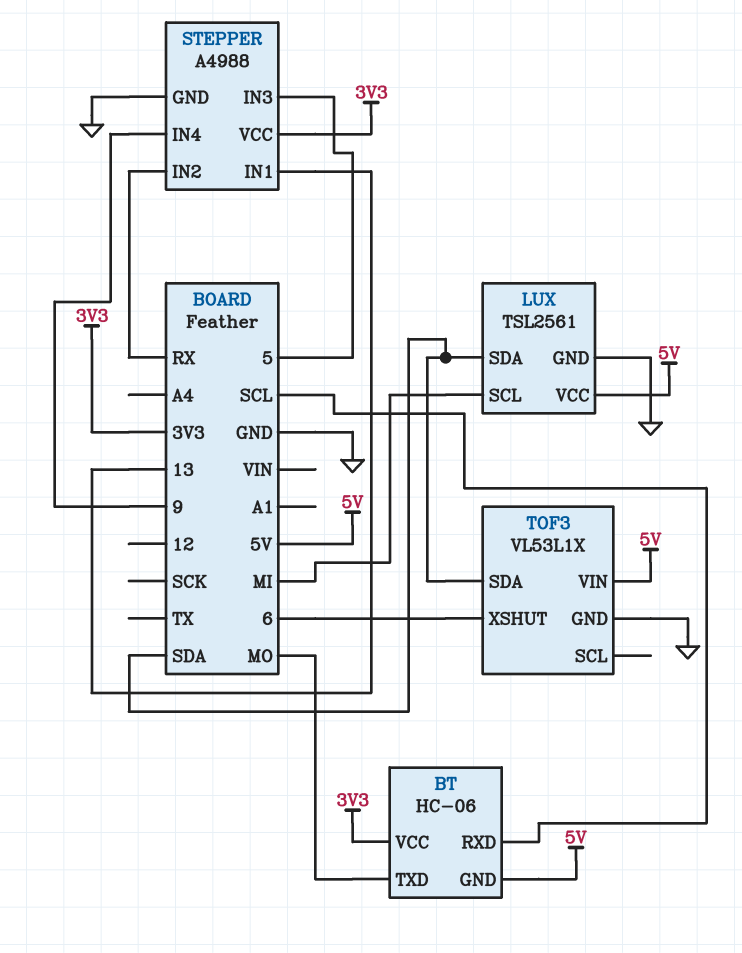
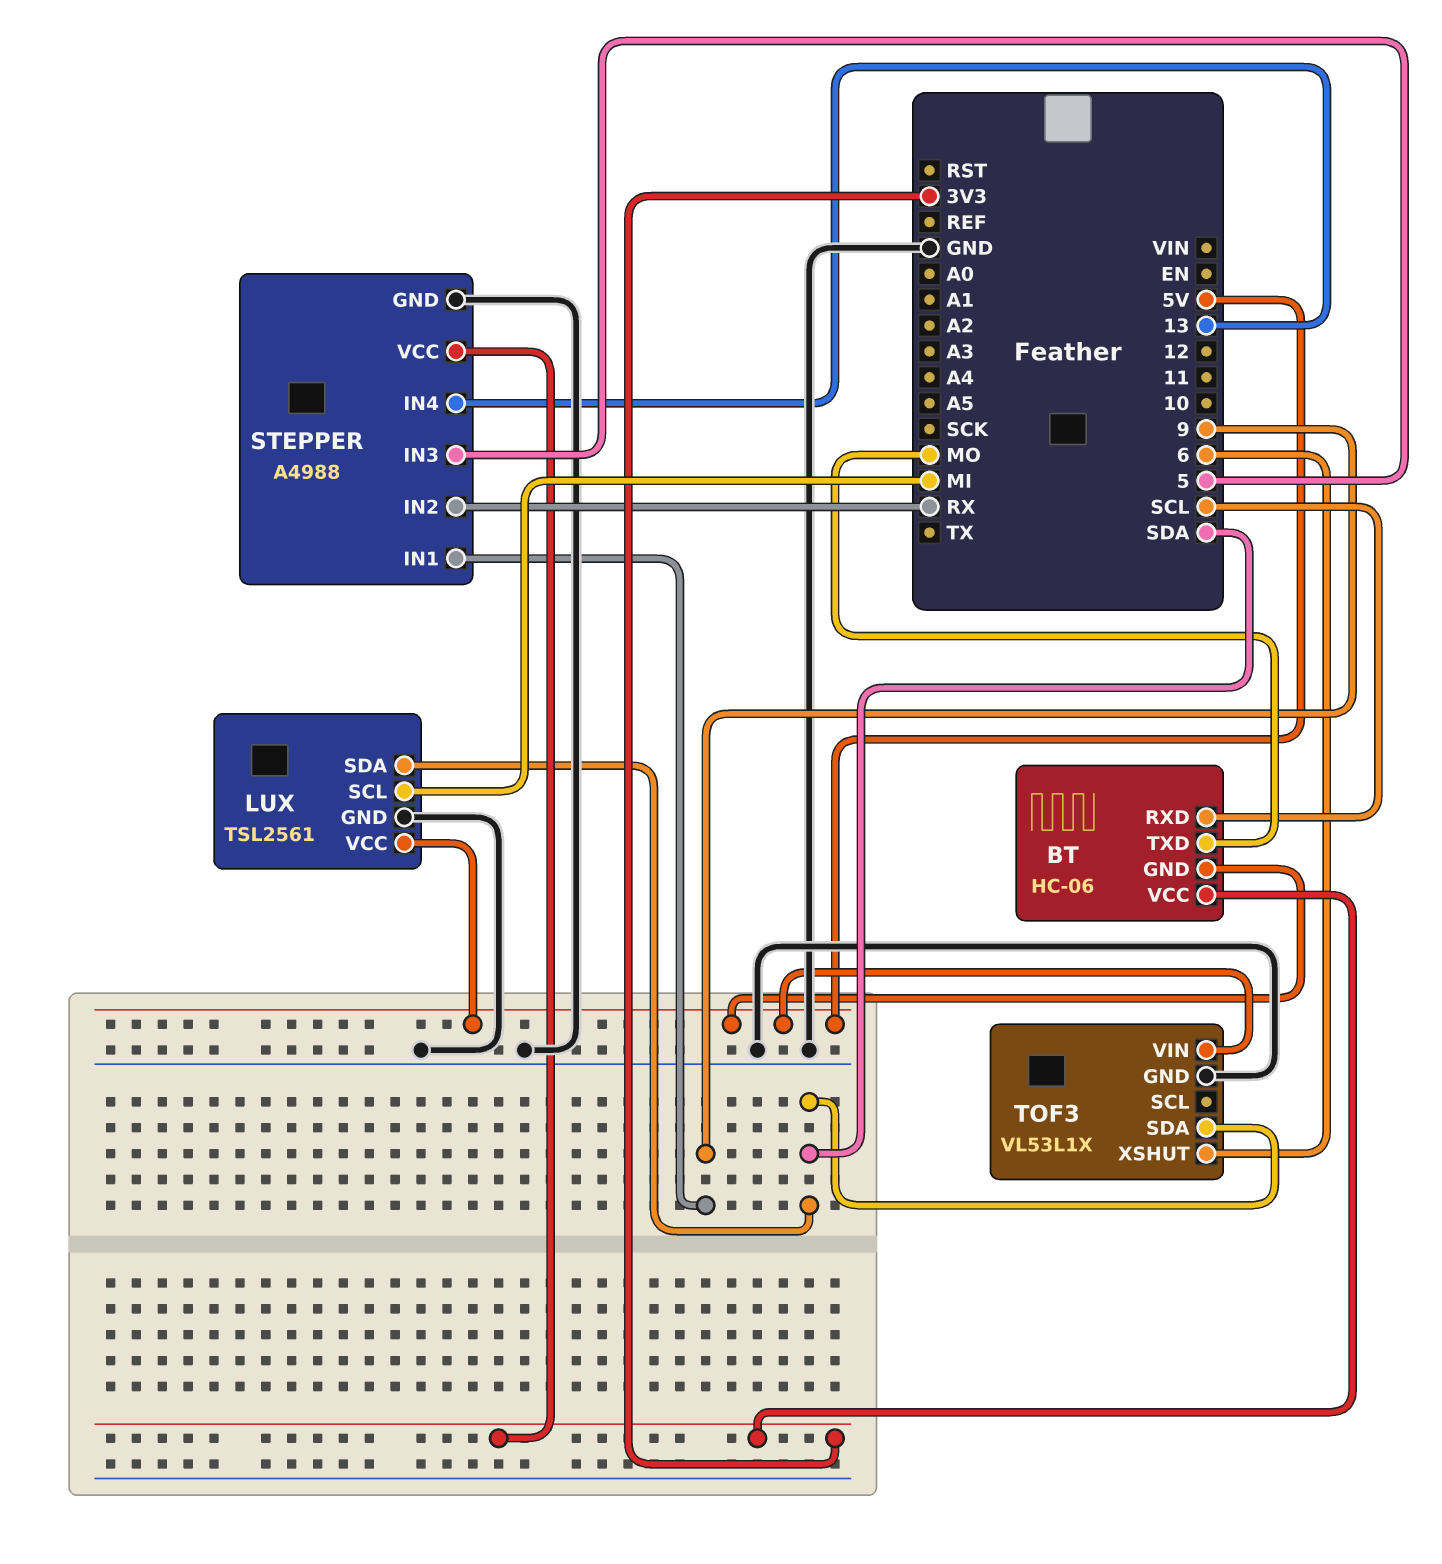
STEPPER pin IN1: 13 -> 9
STEPPER pin IN4: 9 -> 13

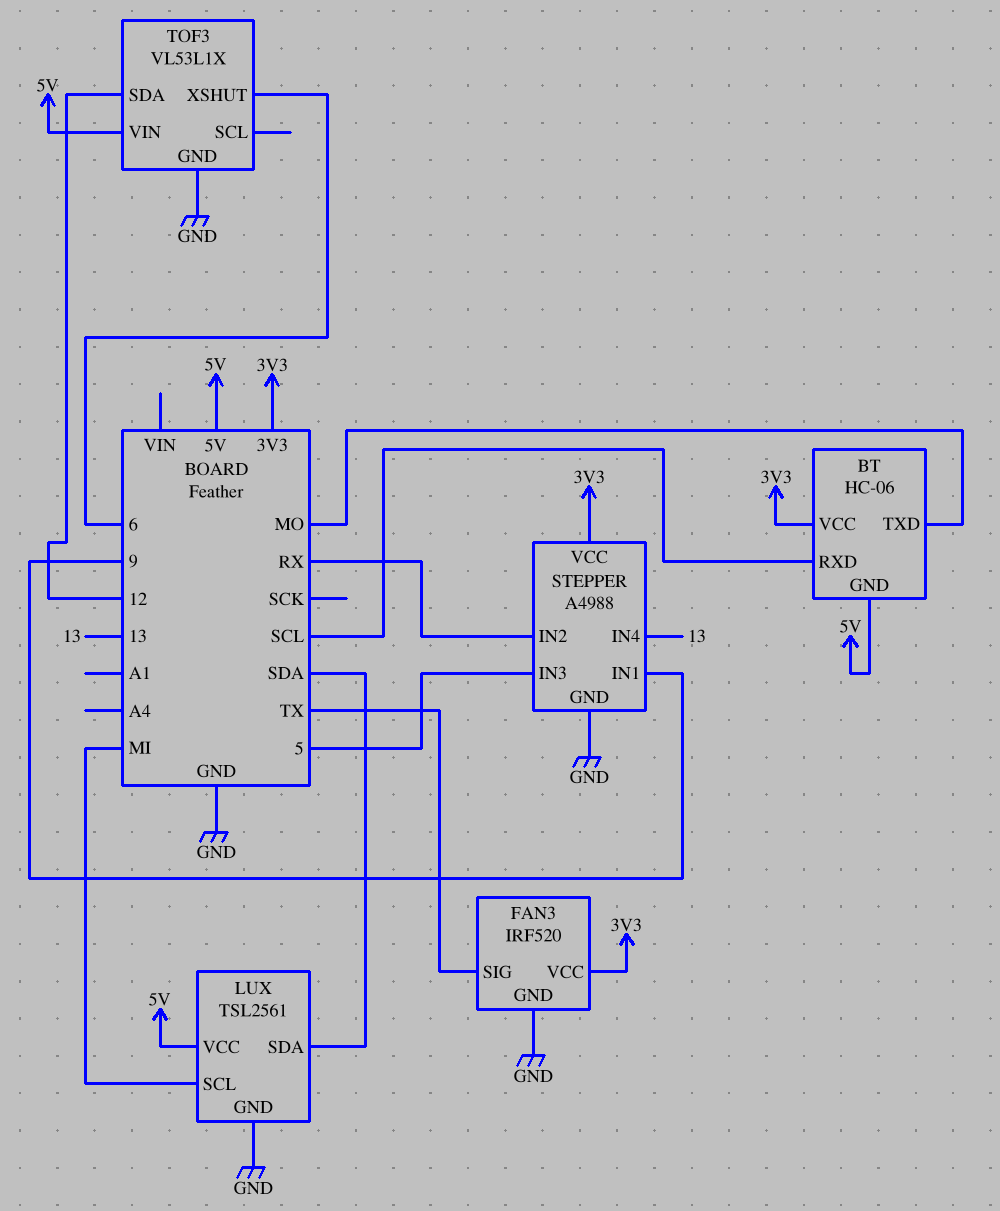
FAN3: none -> IRF520
FAN3 pin GND: none -> GND
FAN3 pin SIG: none -> TX
FAN3 pin VCC: none -> 3V3
TOF3 pin SDA: SDA -> 12

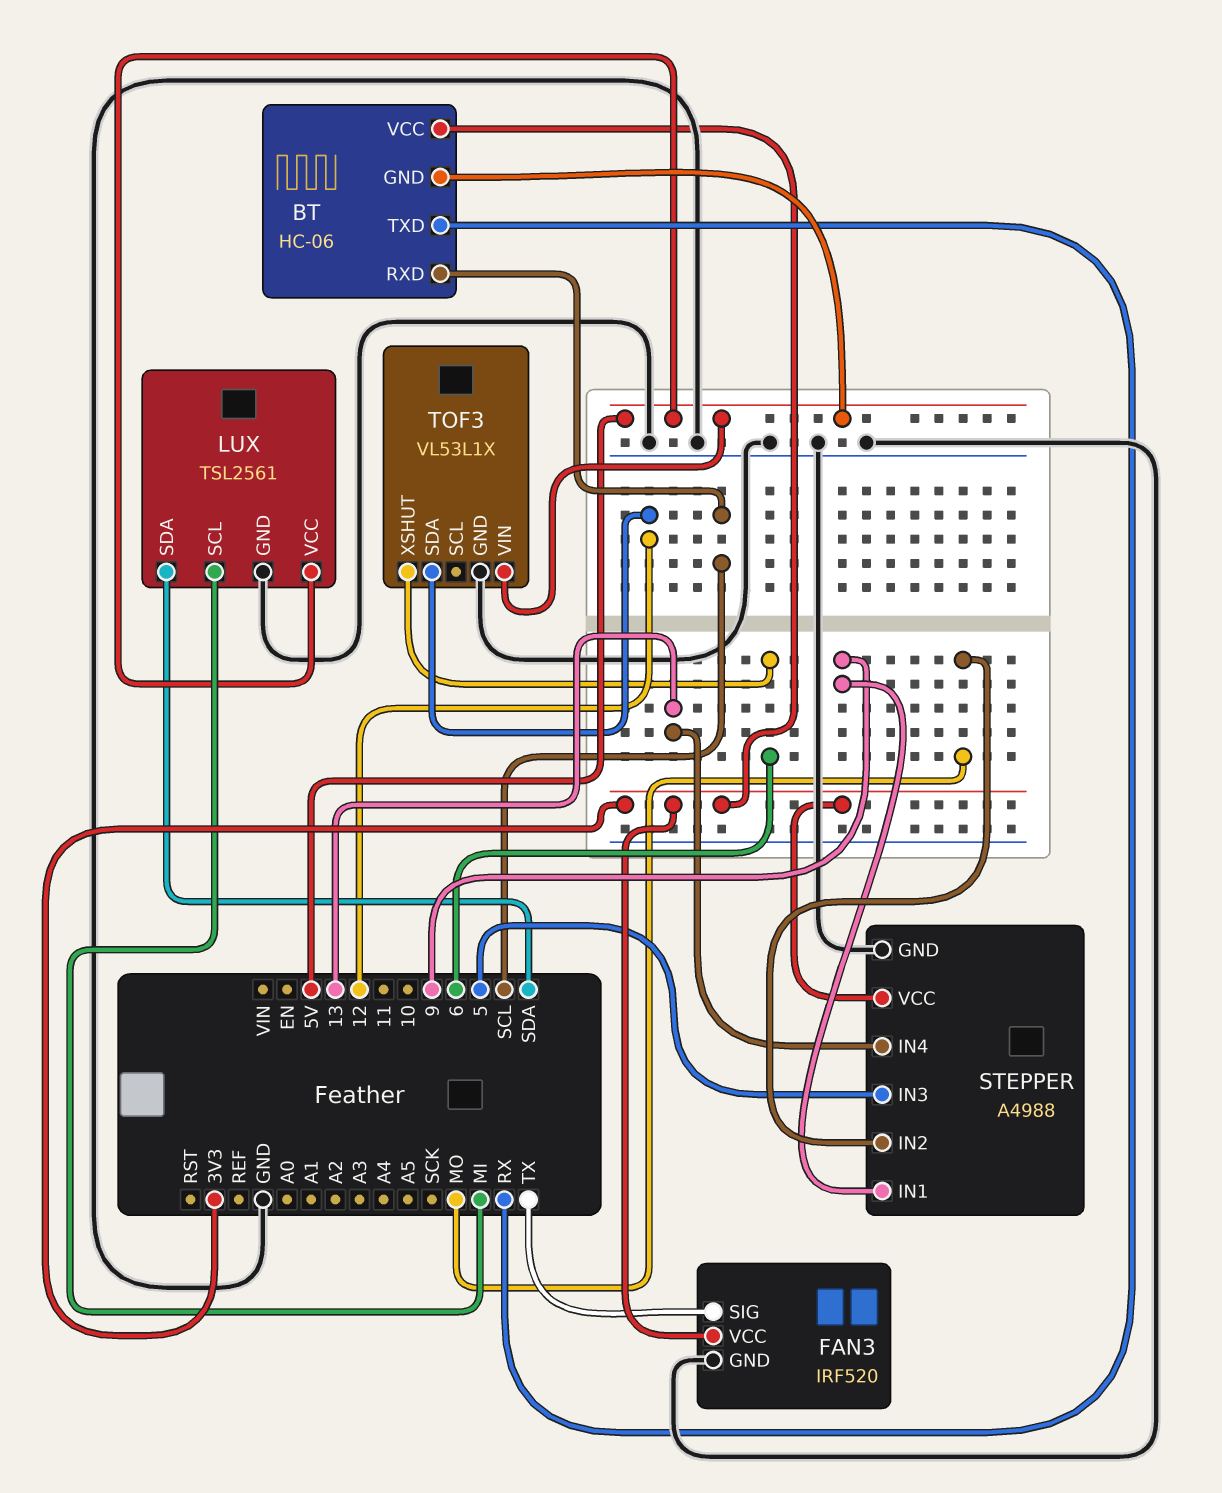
BT pin TXD: MO -> RX
STEPPER pin IN2: RX -> MO

